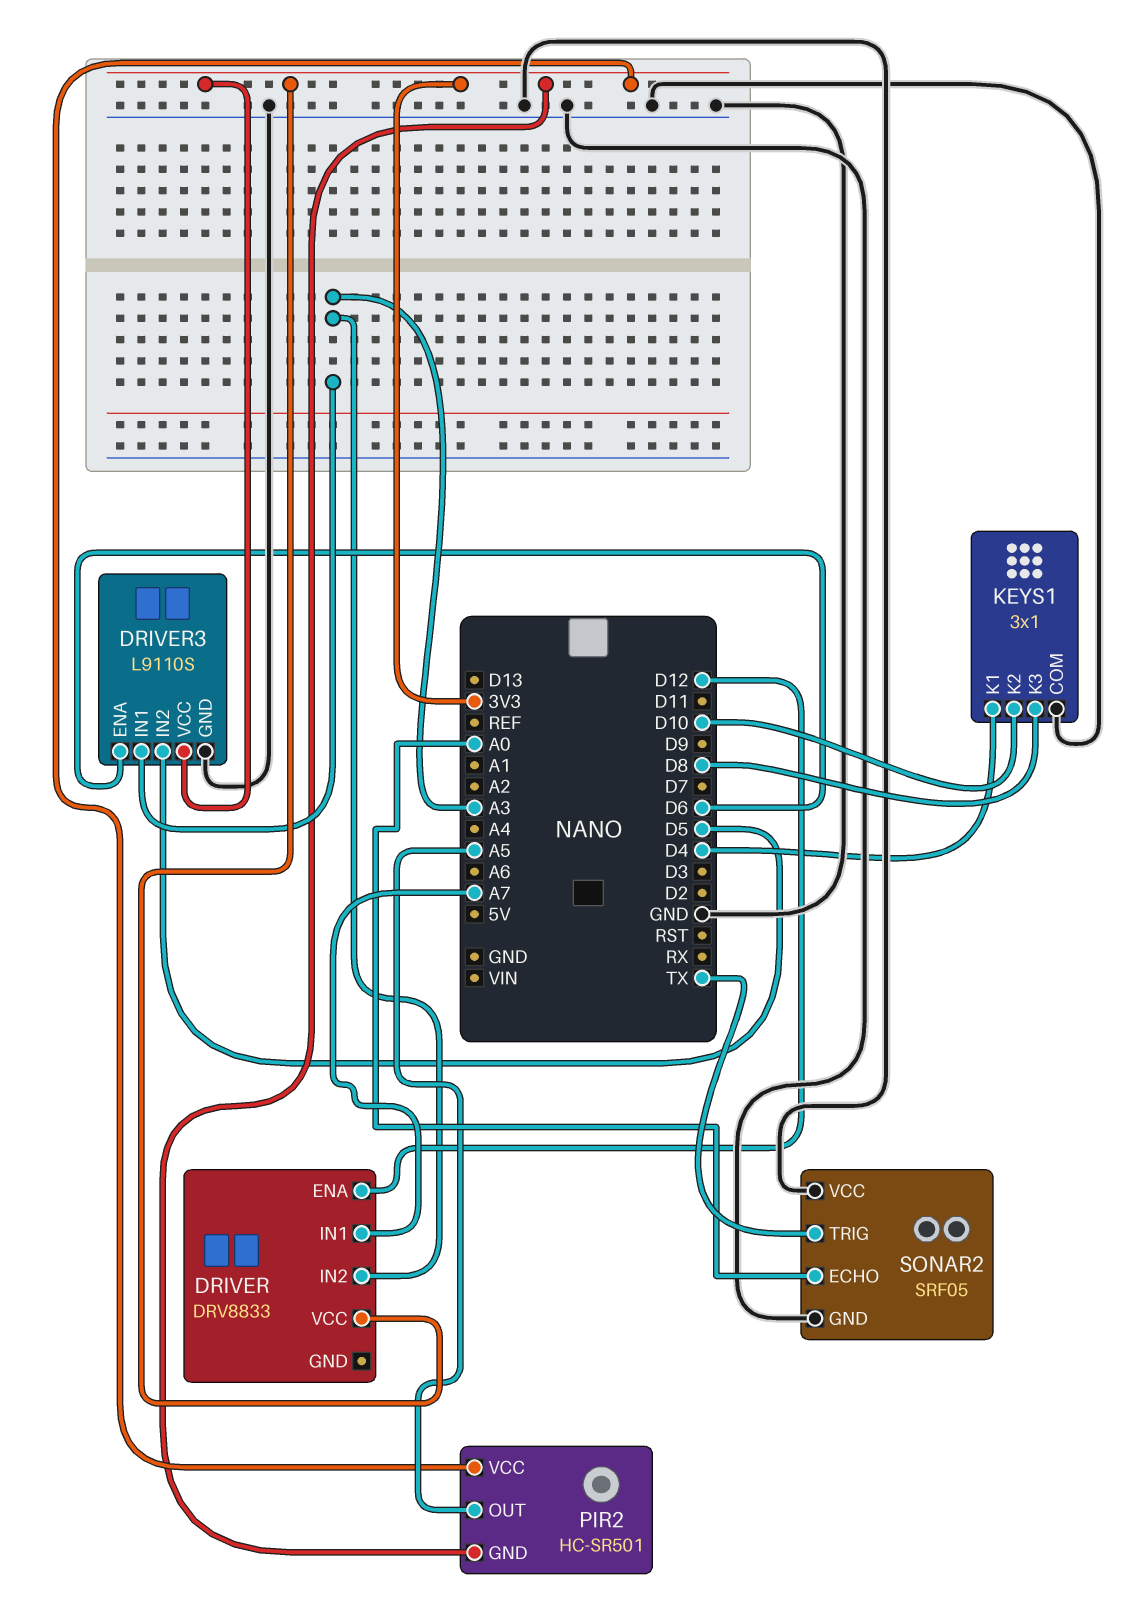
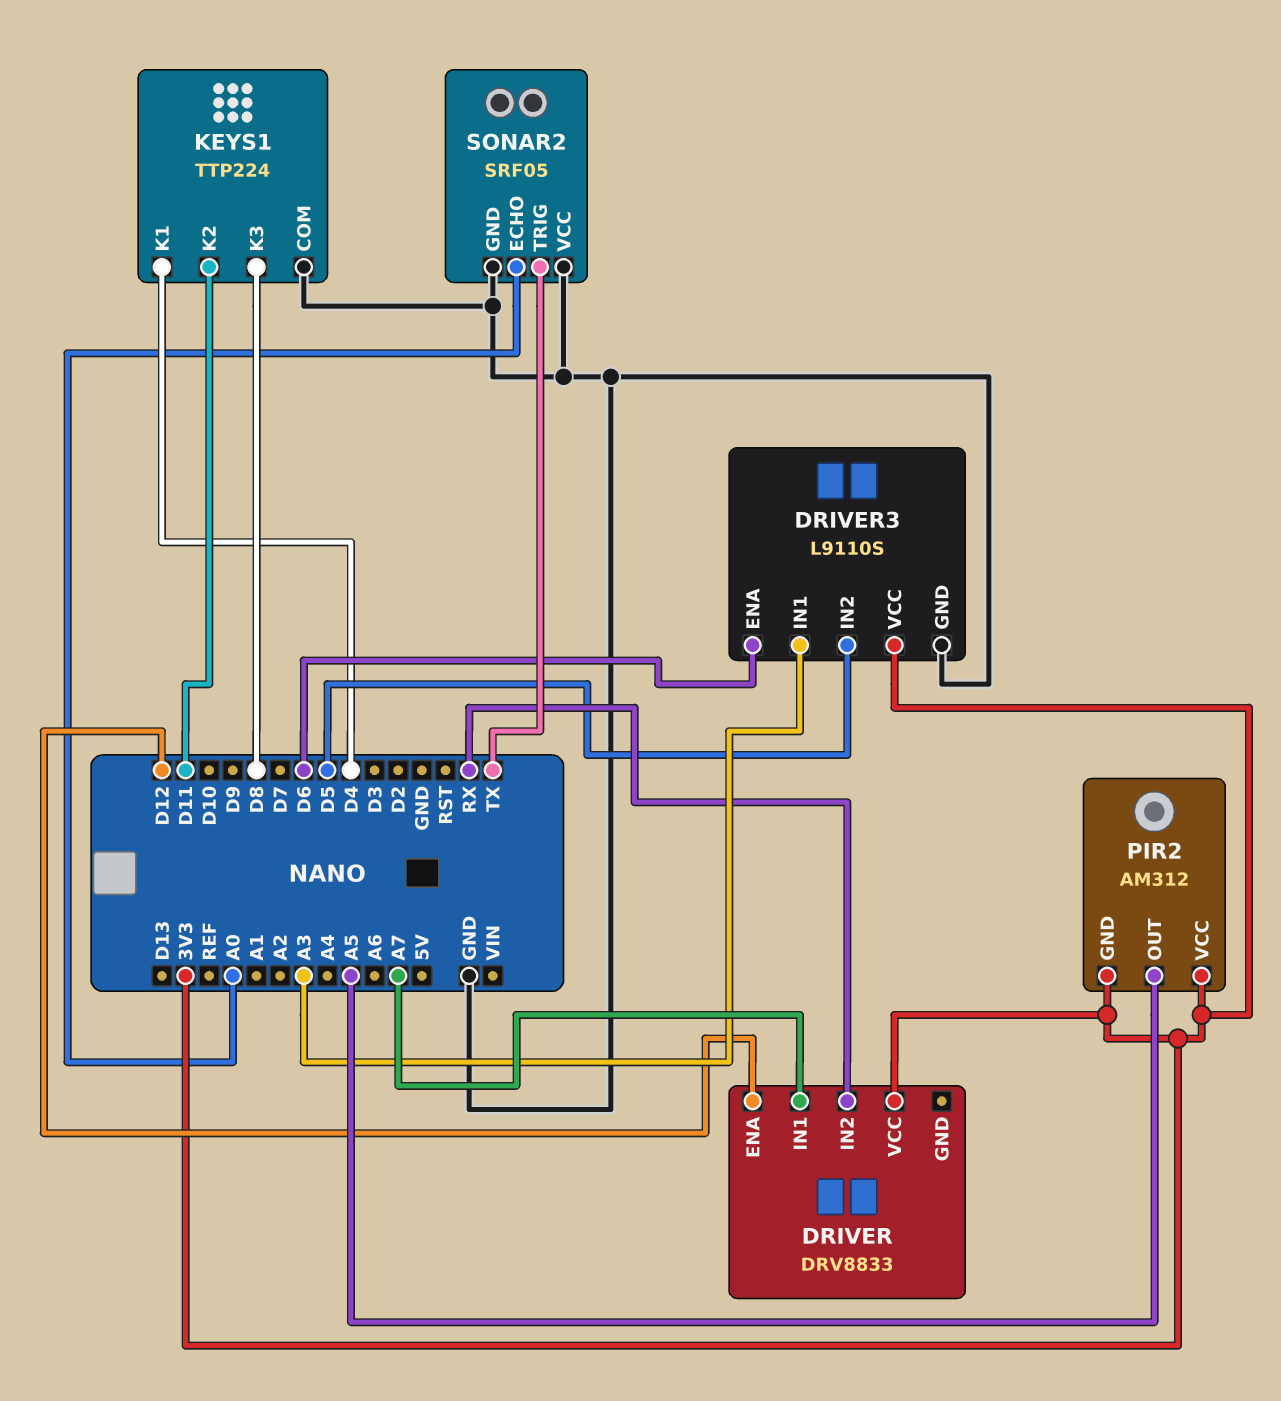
DRIVER pin IN2: A3 -> RX
KEYS1: 3x1 -> TTP224
KEYS1 pin K2: D10 -> D11
PIR2: HC-SR501 -> AM312

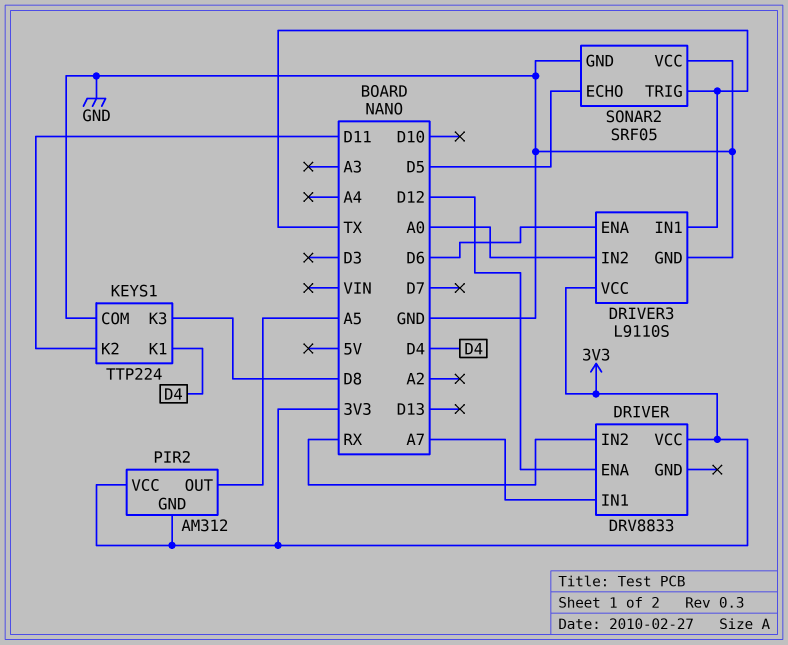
DRIVER3 pin IN1: A3 -> TX
DRIVER3 pin IN2: D5 -> A0
SONAR2 pin ECHO: A0 -> D5

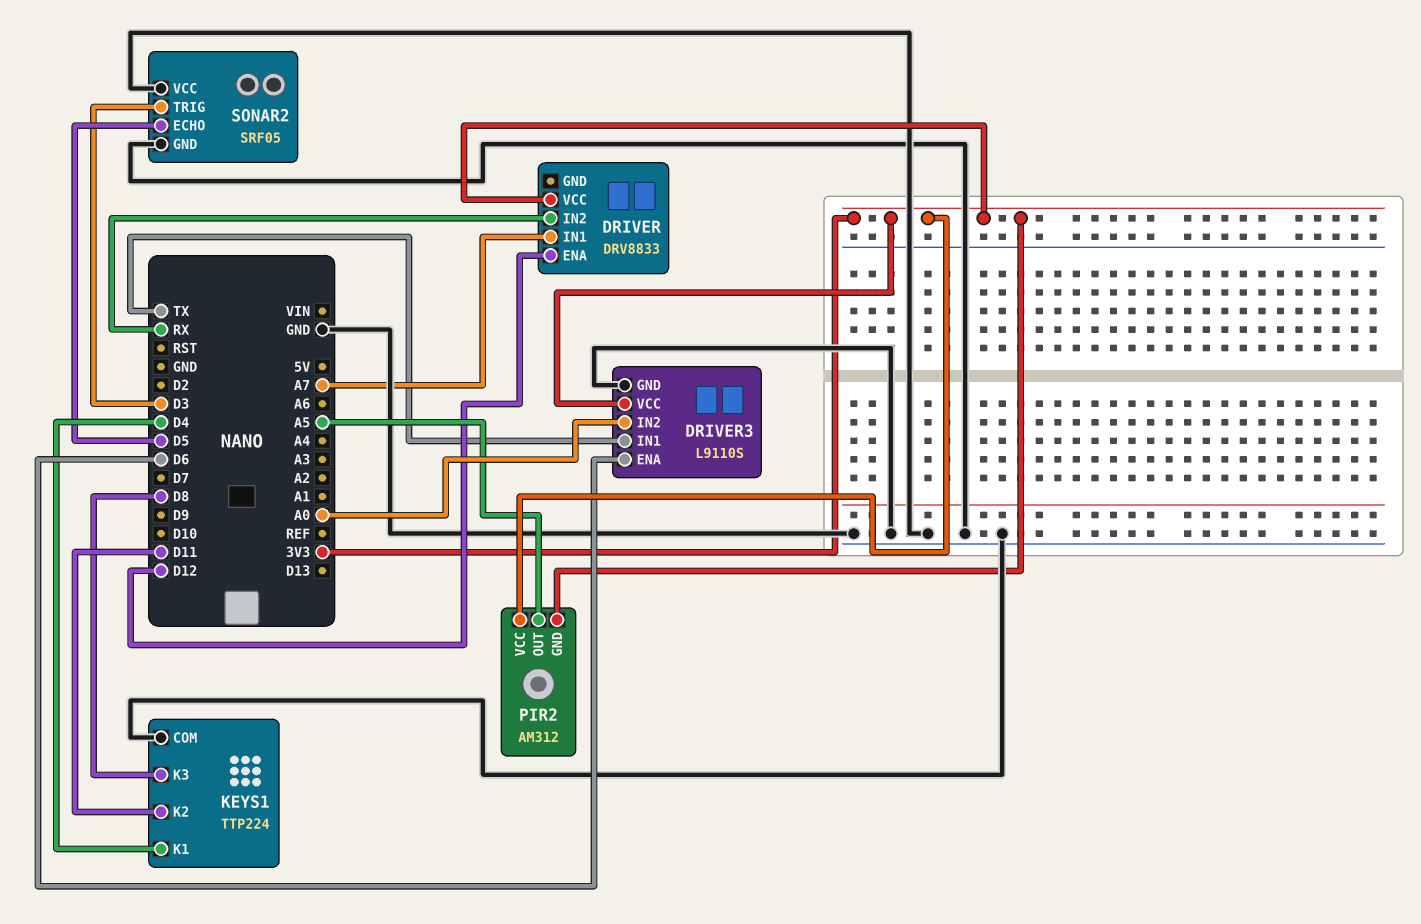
SONAR2 pin TRIG: TX -> D3

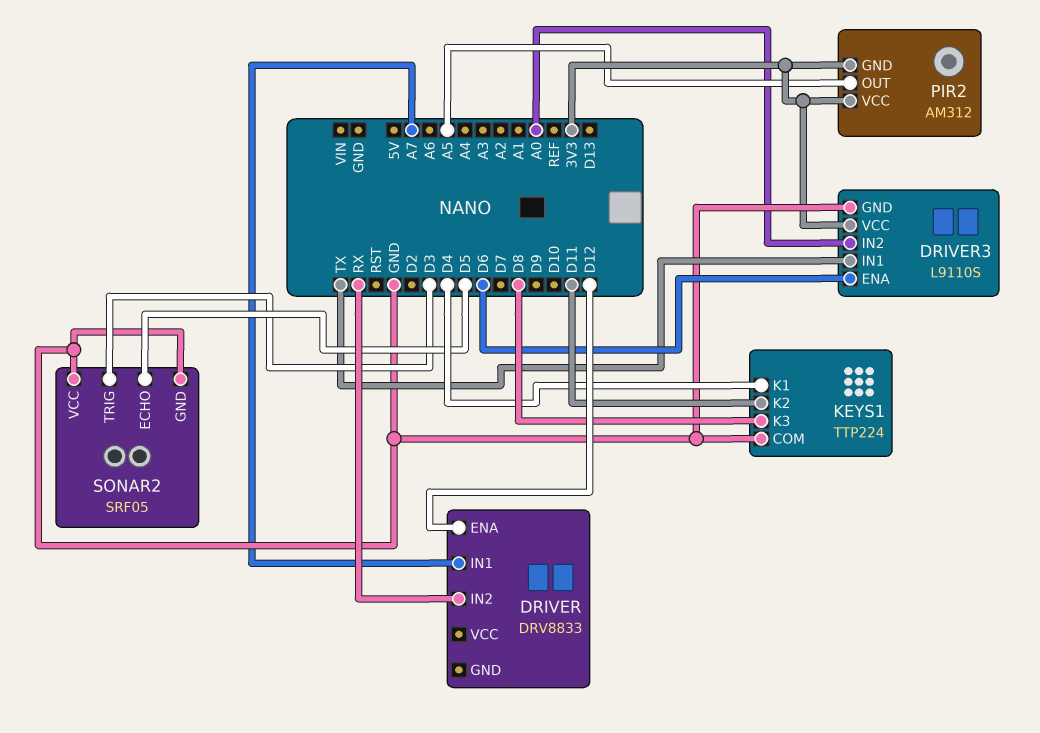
DRIVER pin VCC: 3V3 -> none

